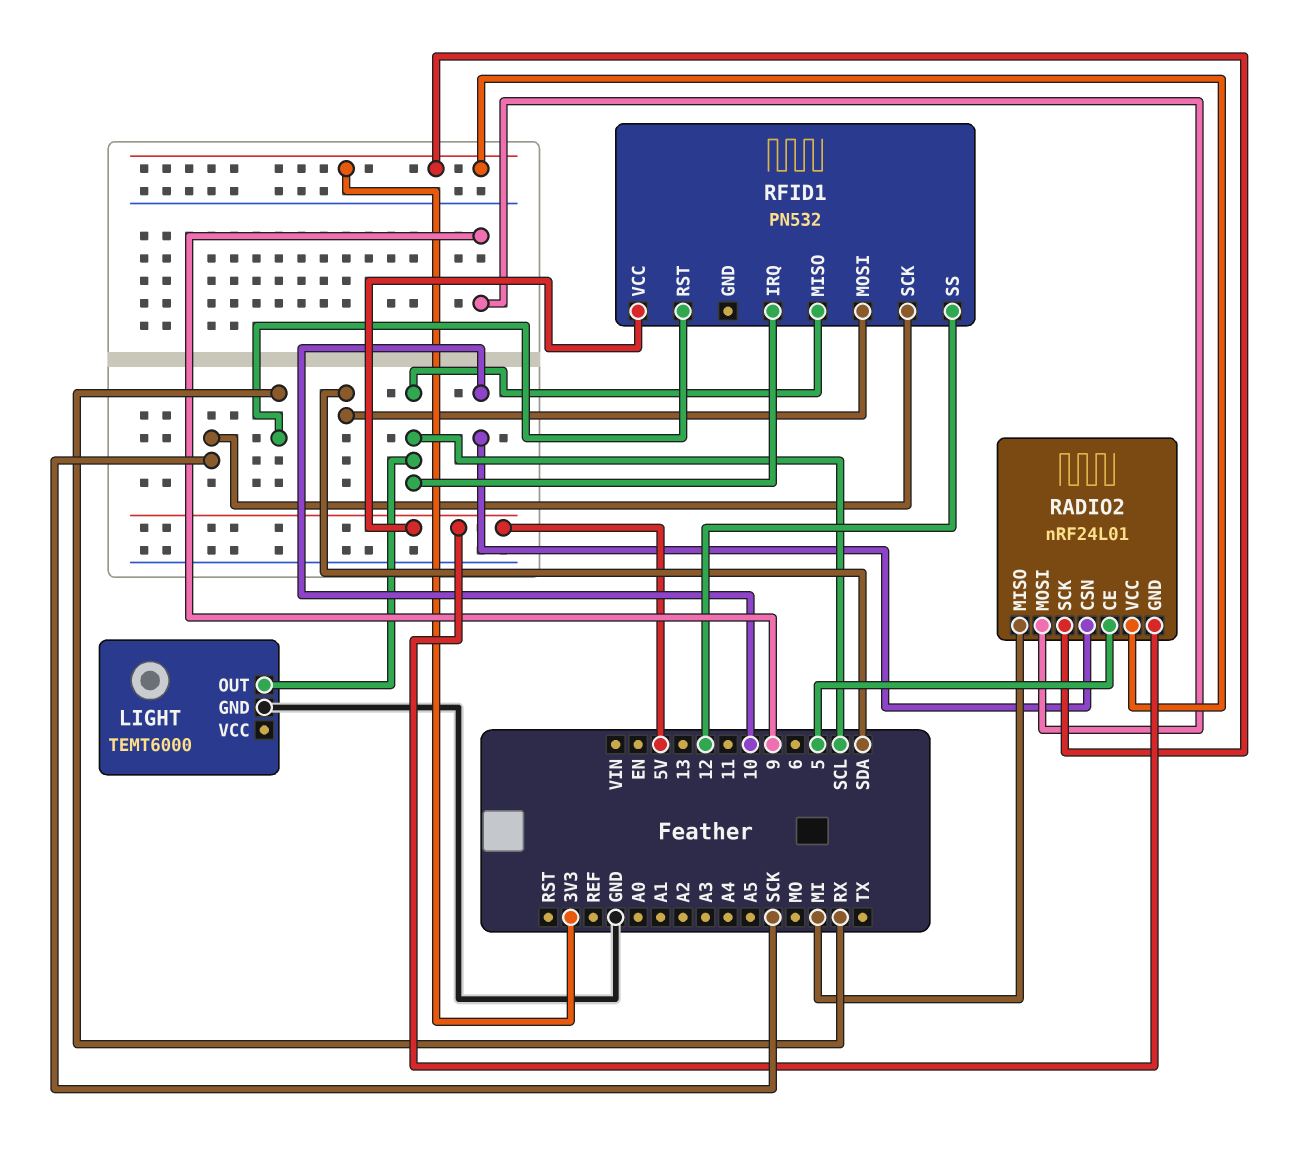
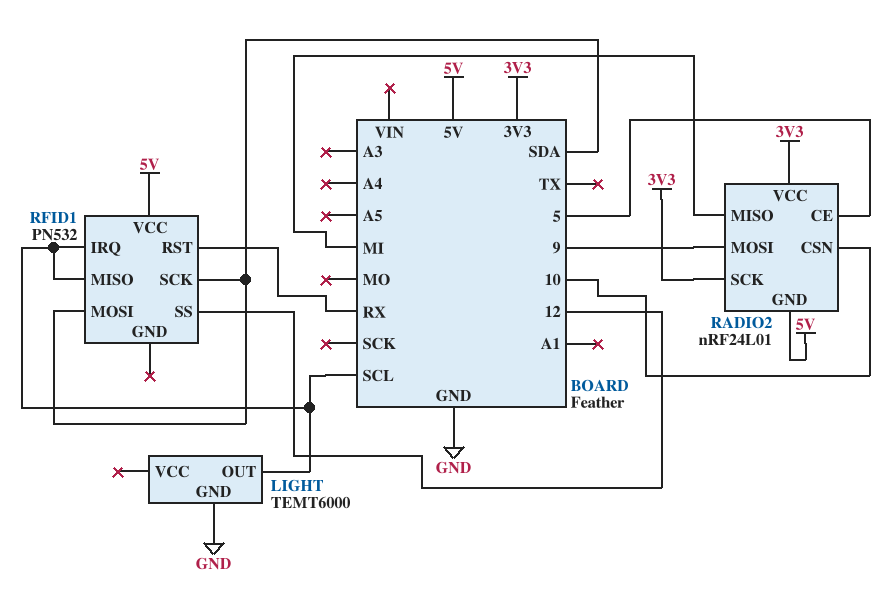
RFID1 pin SCK: SCK -> SDA

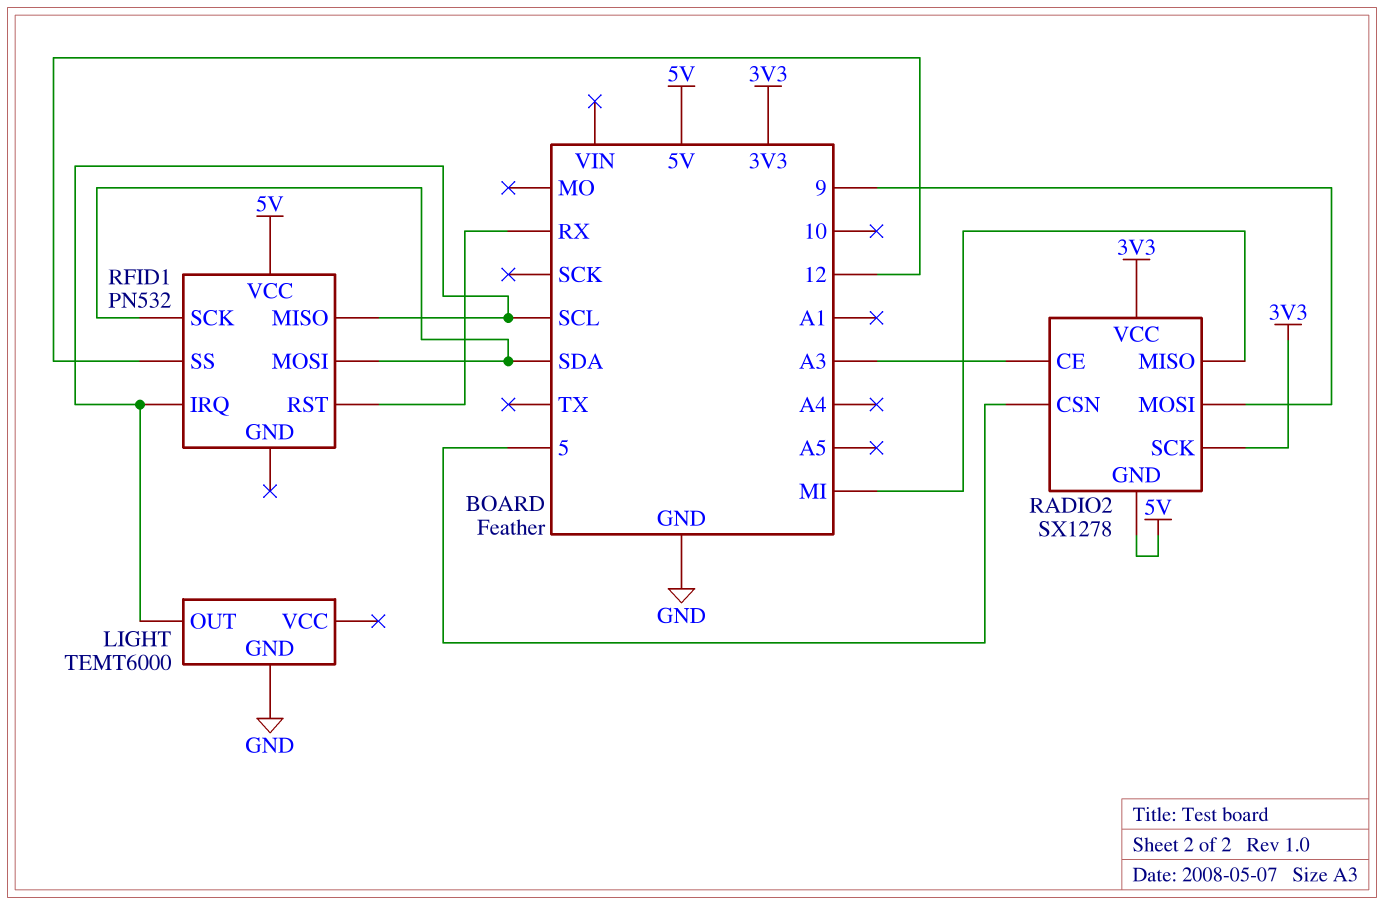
RADIO2: nRF24L01 -> SX1278
RADIO2 pin CE: 5 -> A3
RADIO2 pin CSN: 10 -> 5

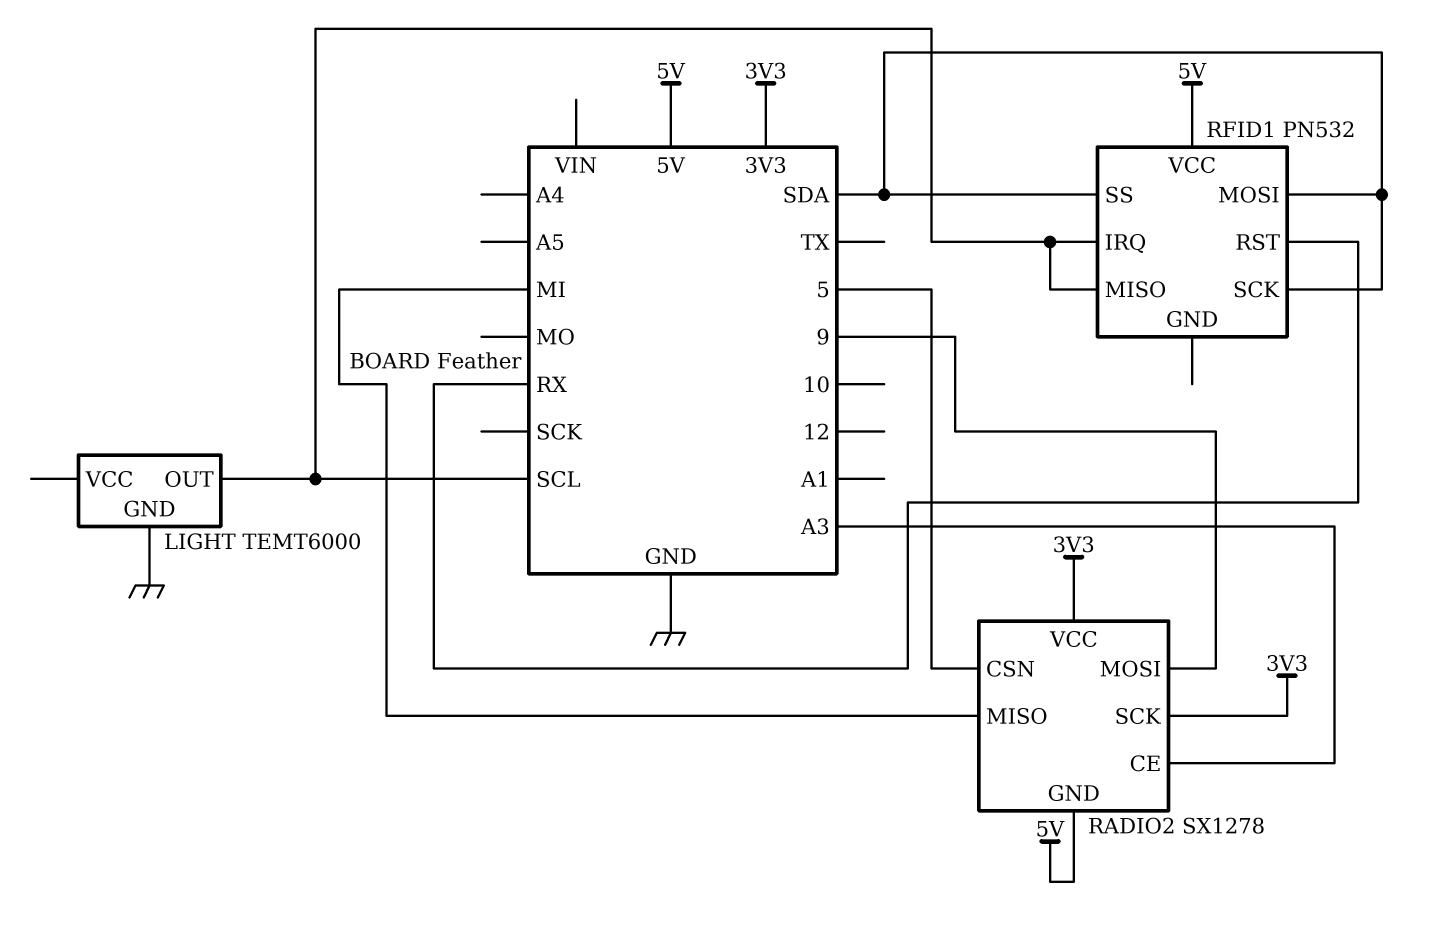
RFID1 pin SS: 12 -> SDA

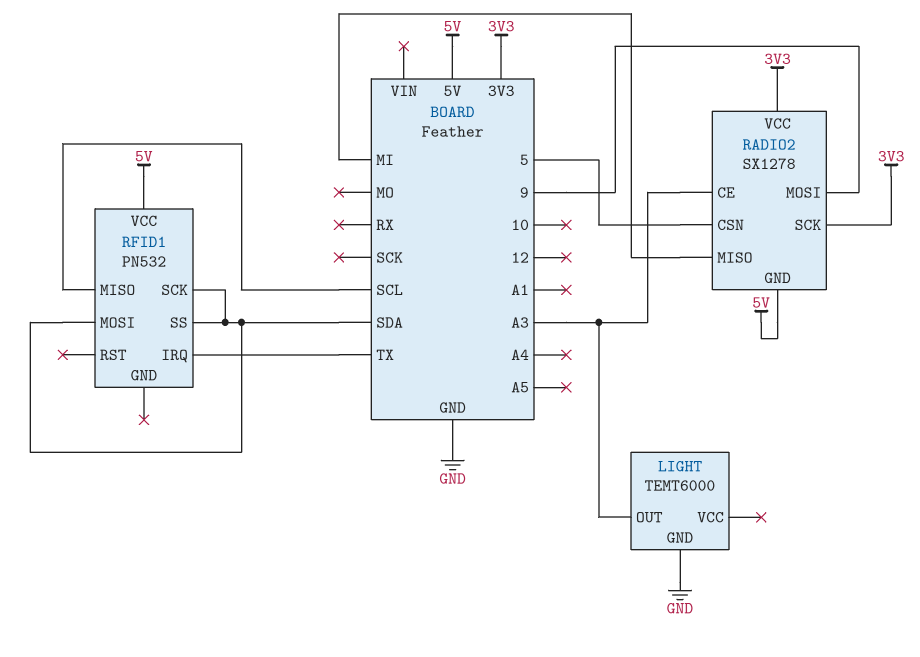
LIGHT pin OUT: SCL -> A3
RFID1 pin IRQ: SCL -> TX
RFID1 pin RST: RX -> none

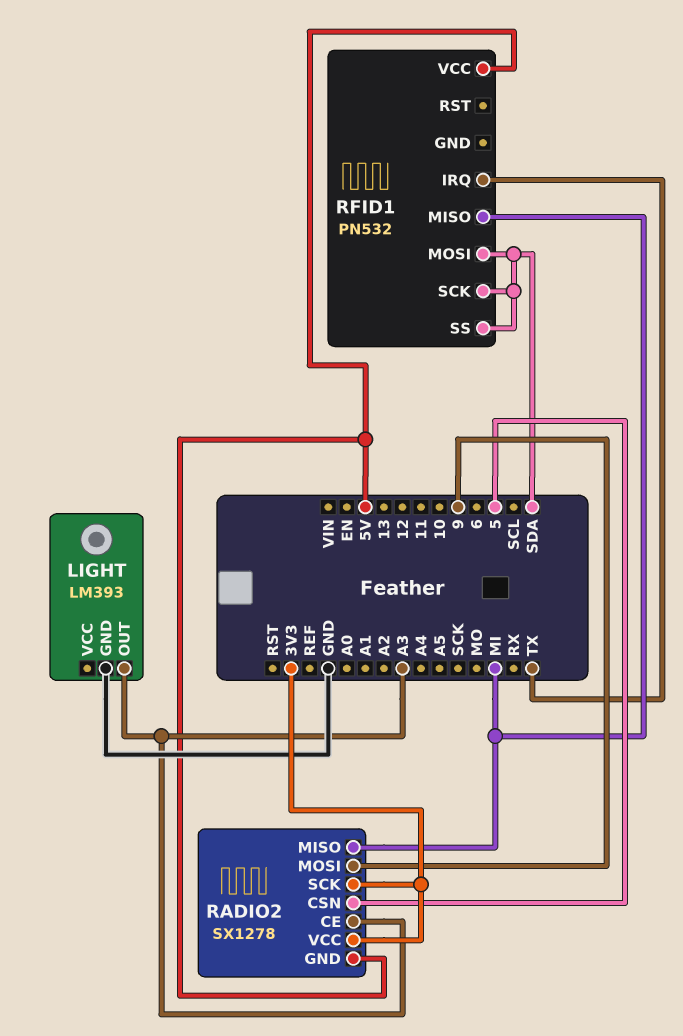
LIGHT: TEMT6000 -> LM393
RFID1 pin MISO: SCL -> MI

